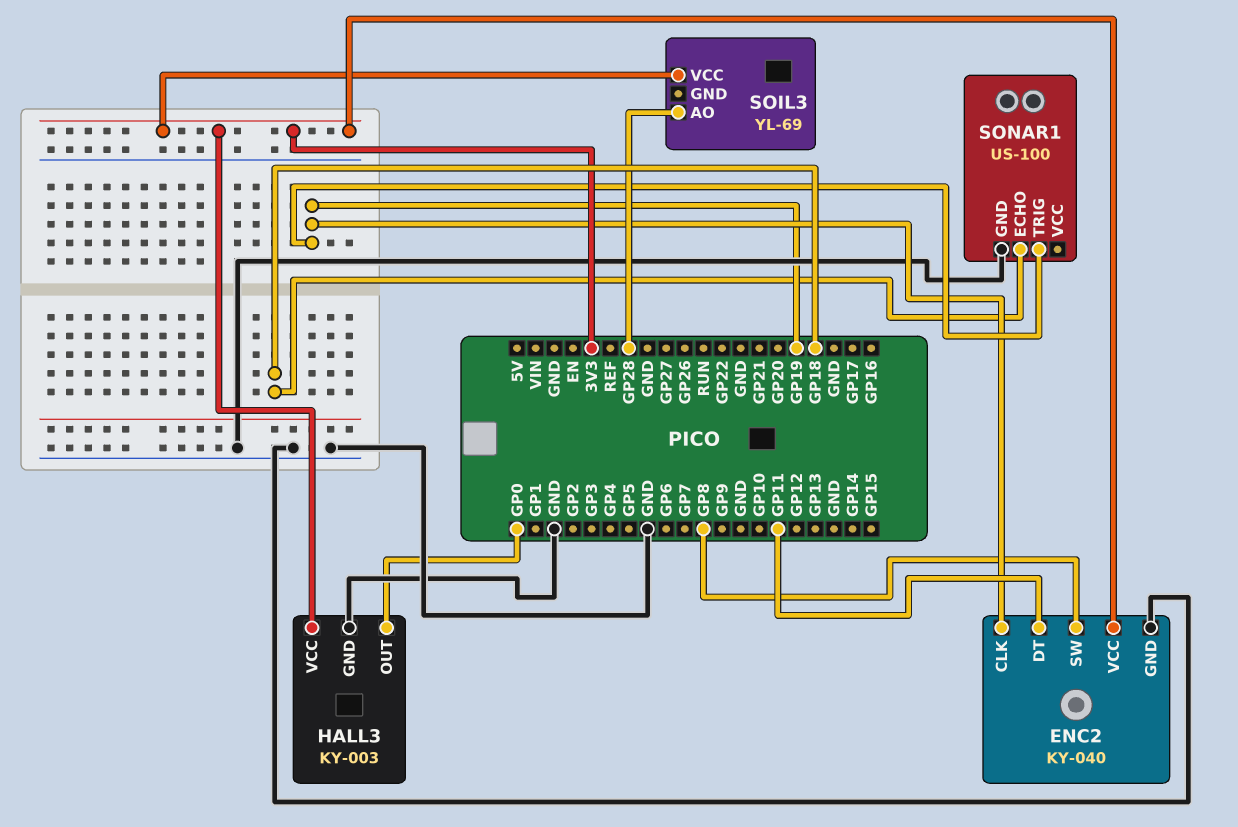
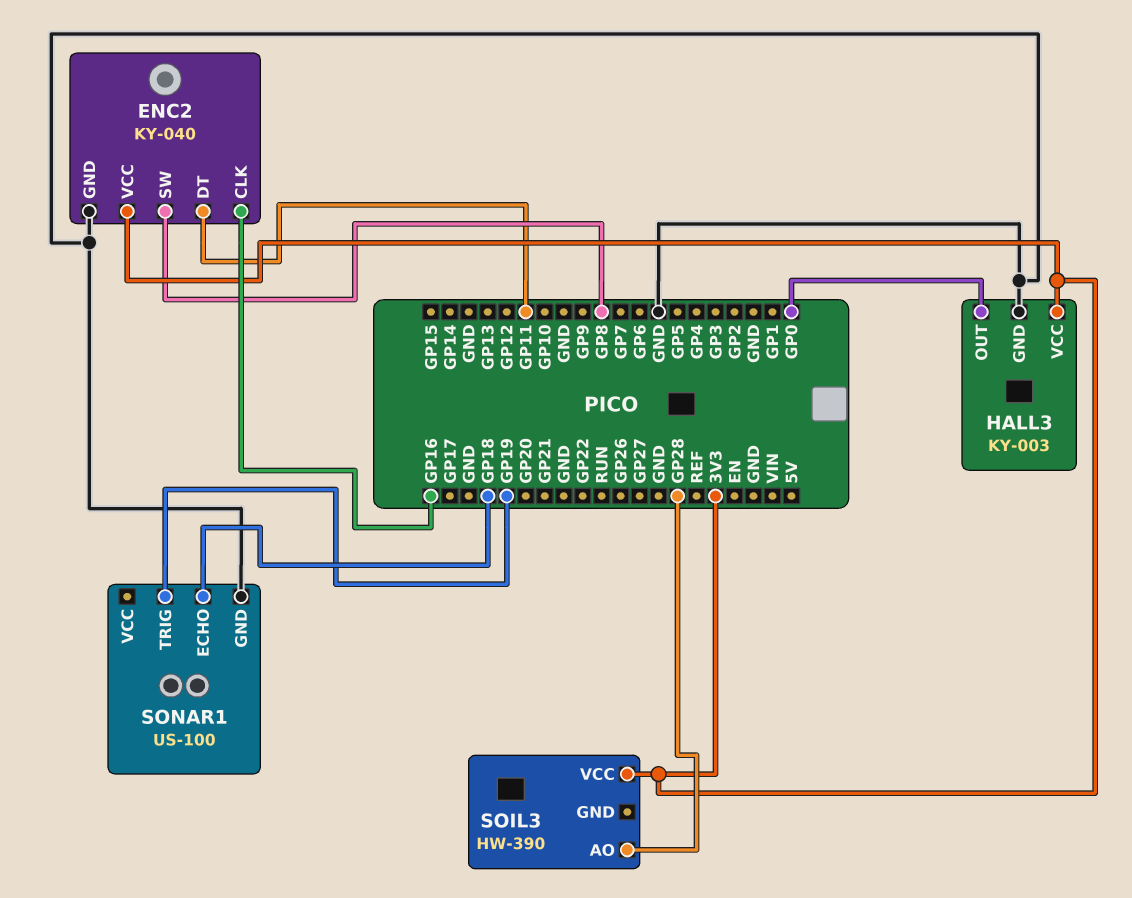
ENC2 pin CLK: GP19 -> GP16
SOIL3: YL-69 -> HW-390

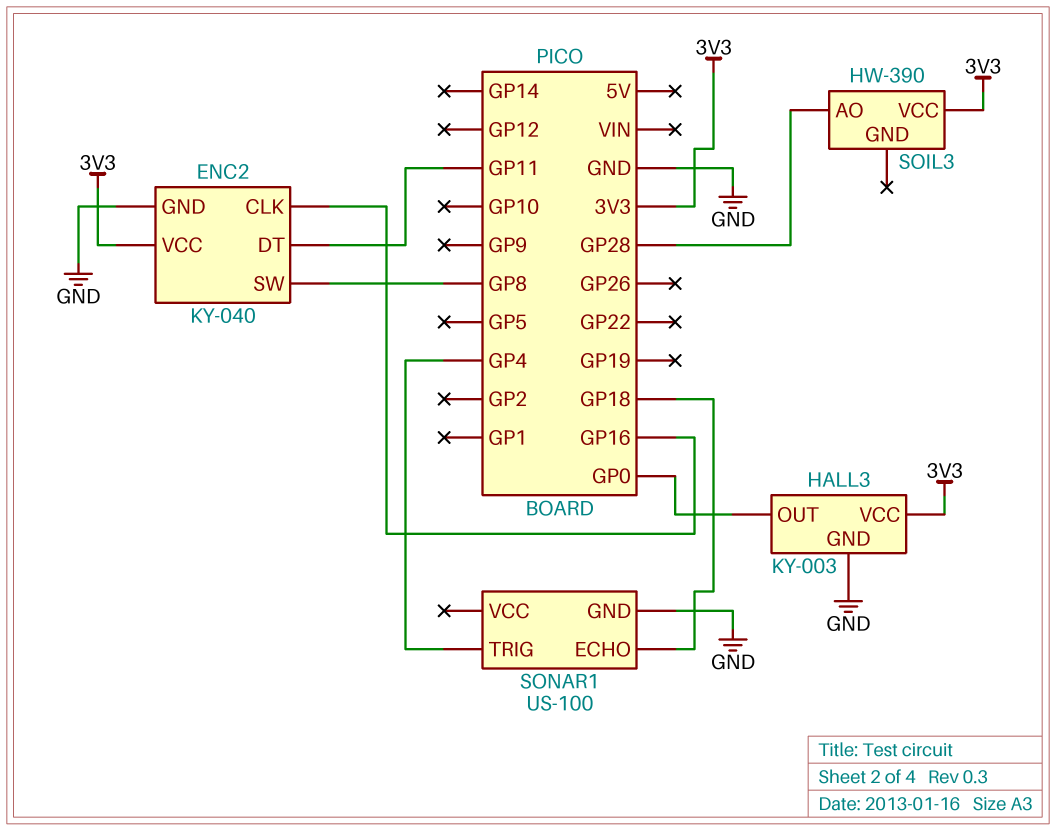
SONAR1 pin TRIG: GP19 -> GP4

